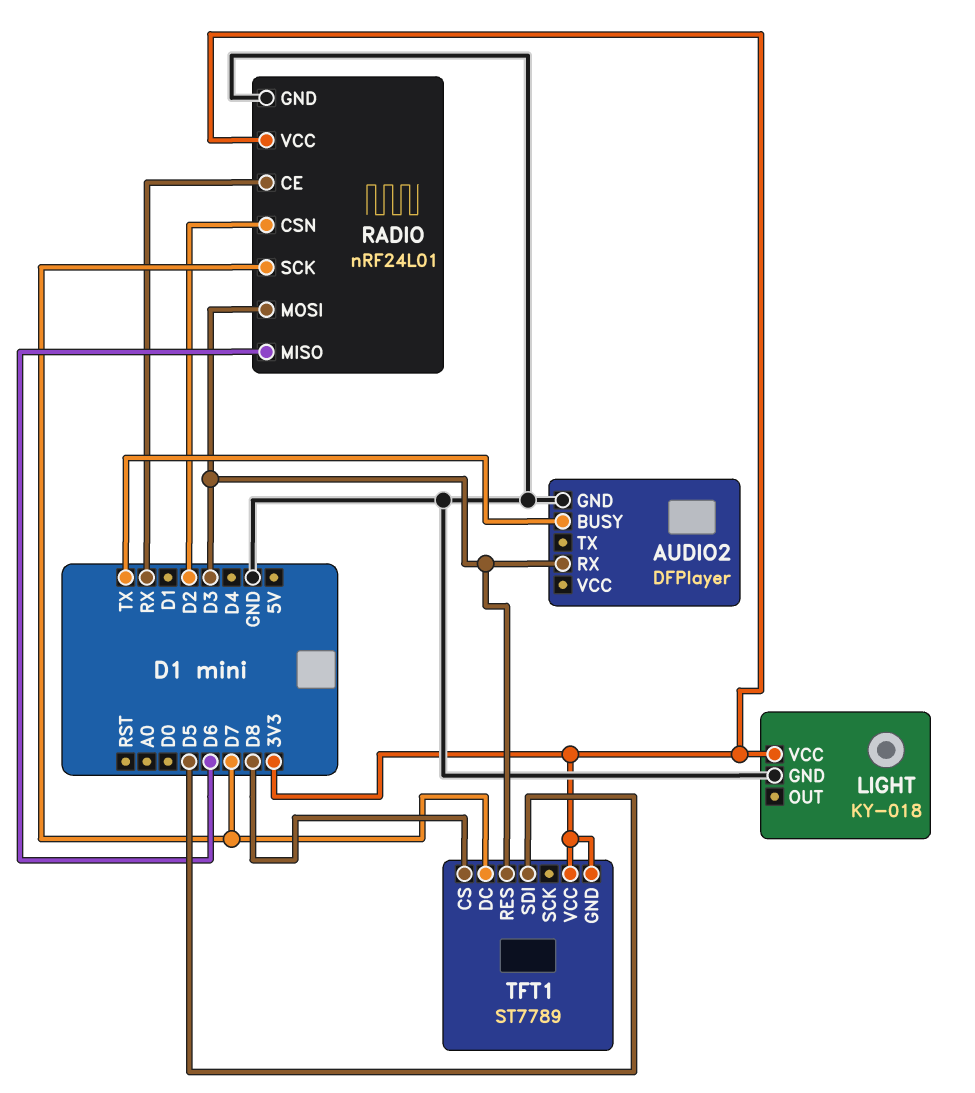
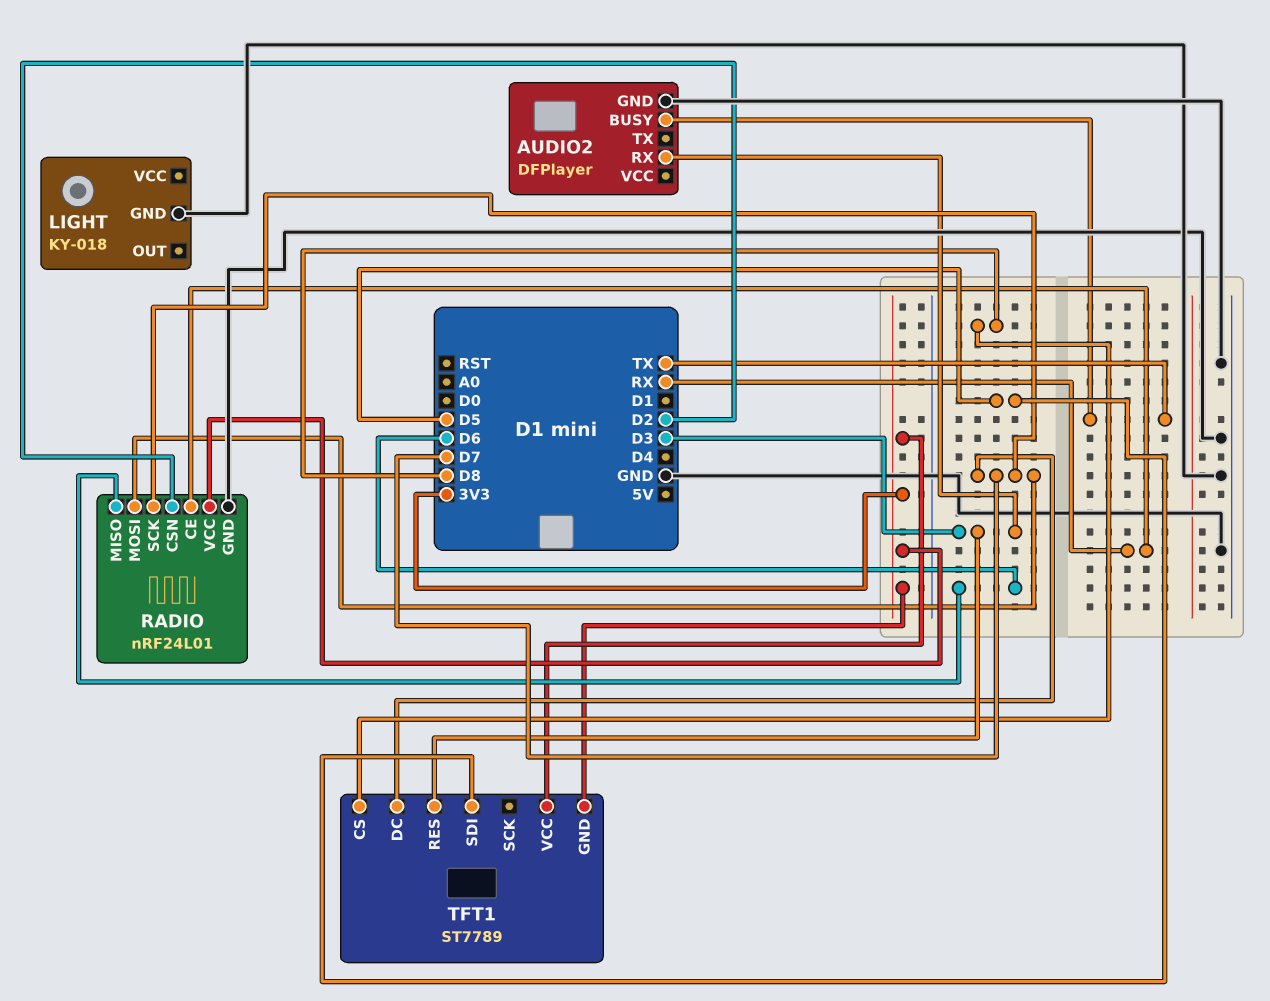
LIGHT pin VCC: 3V3 -> none
RADIO pin MOSI: D3 -> D7

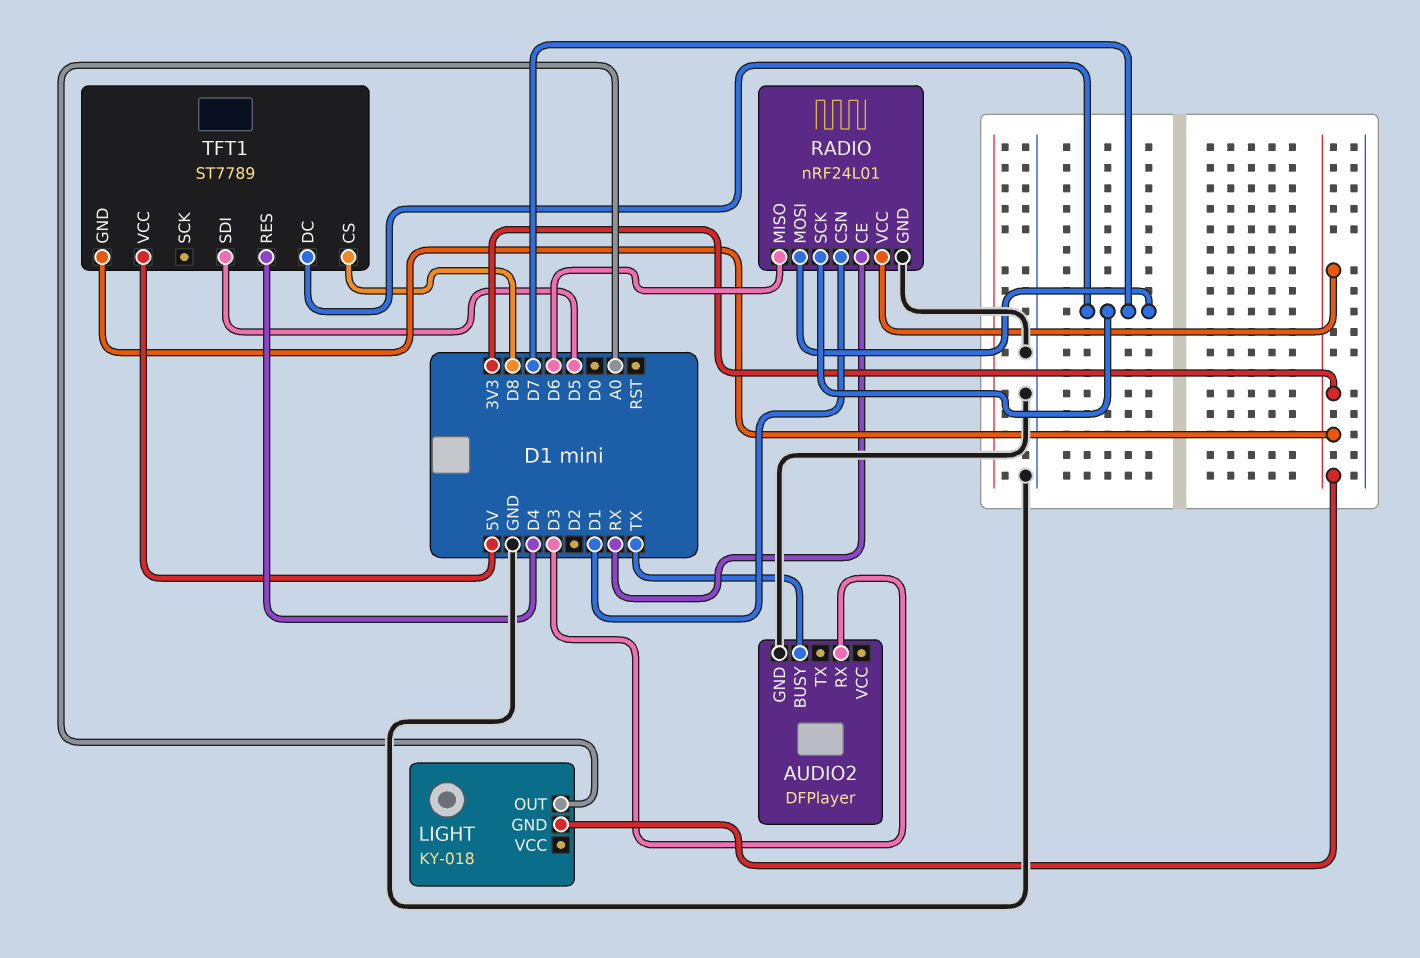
LIGHT pin GND: GND -> 3V3
LIGHT pin OUT: none -> A0
RADIO pin CSN: D2 -> D1
TFT1 pin RES: D3 -> D4
TFT1 pin VCC: 3V3 -> 5V

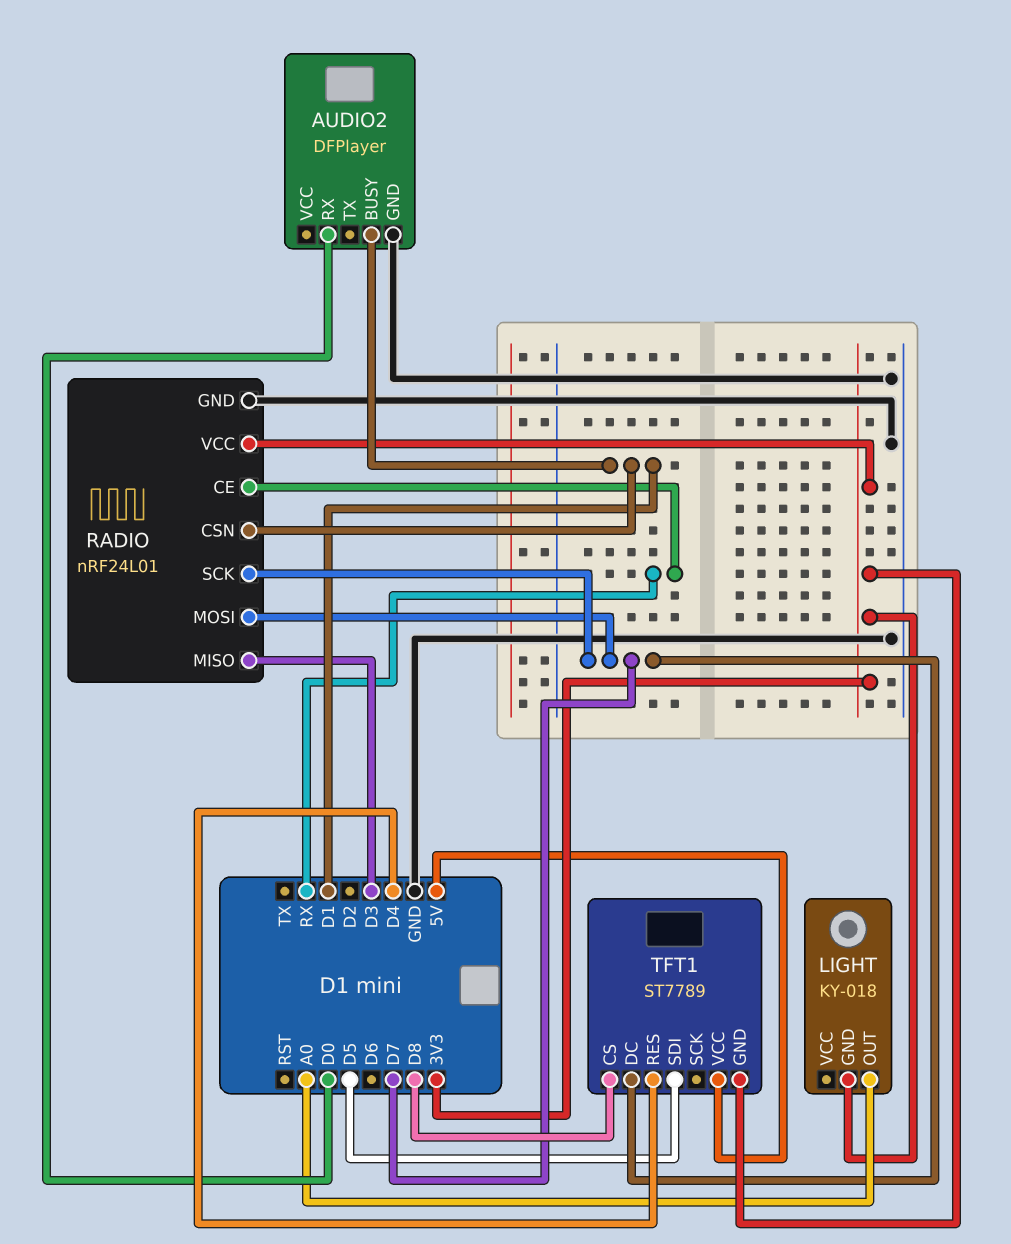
AUDIO2 pin BUSY: TX -> D1
AUDIO2 pin RX: D3 -> D0
RADIO pin MISO: D6 -> D3

